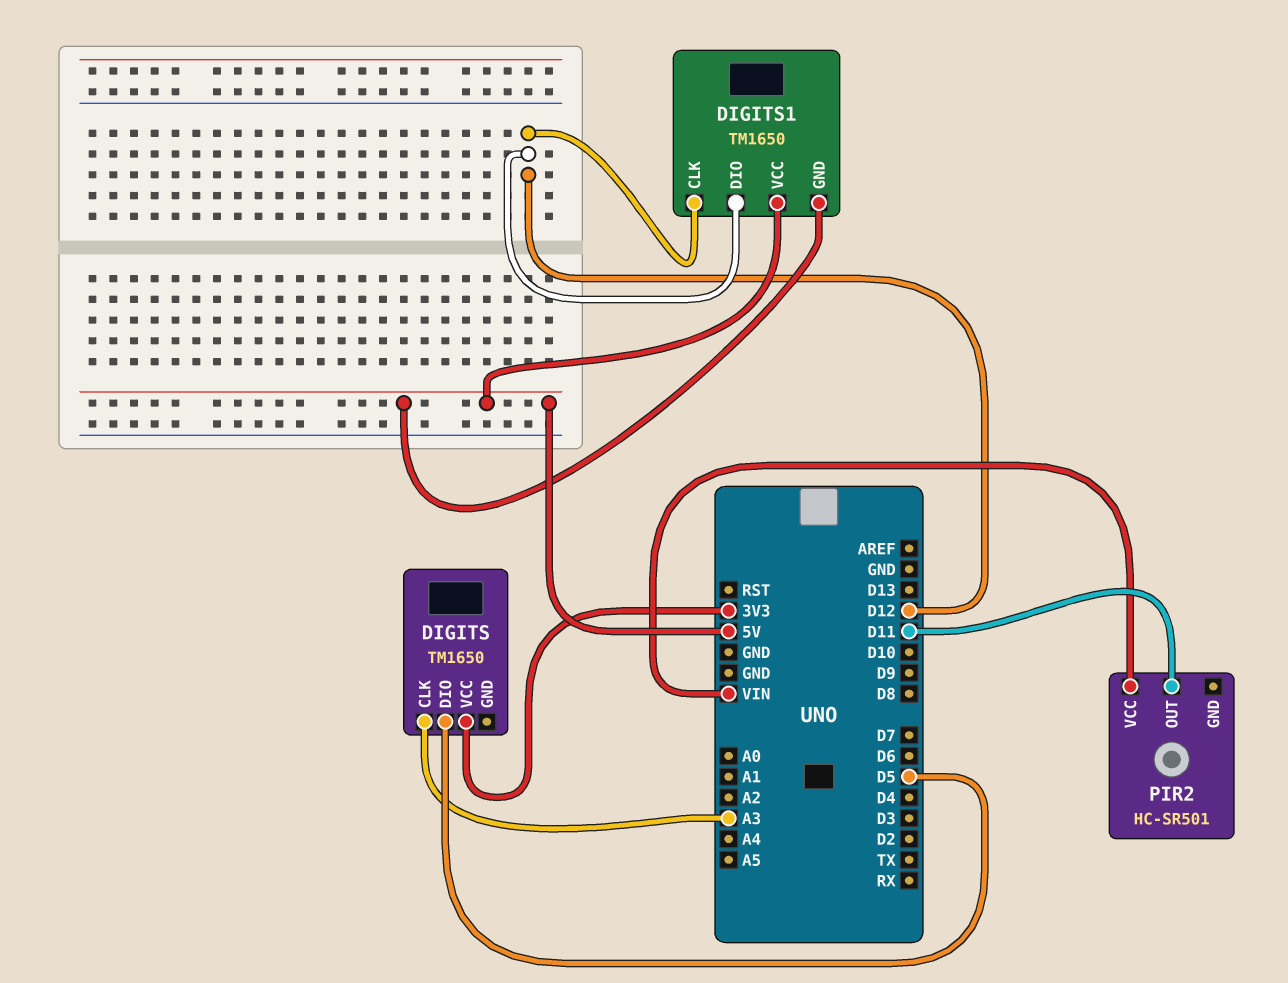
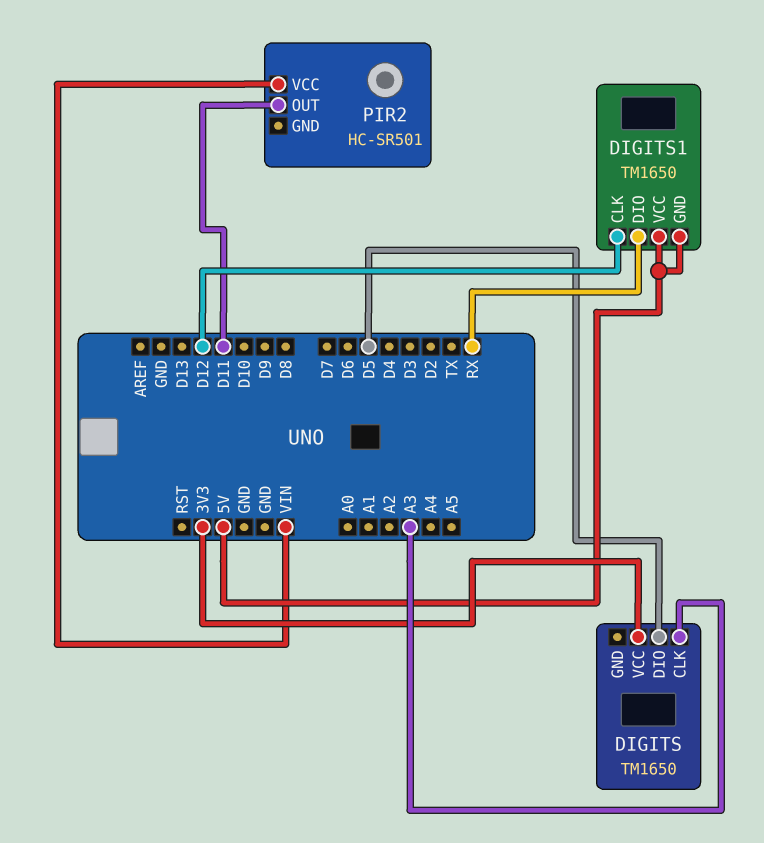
DIGITS1 pin DIO: D12 -> RX

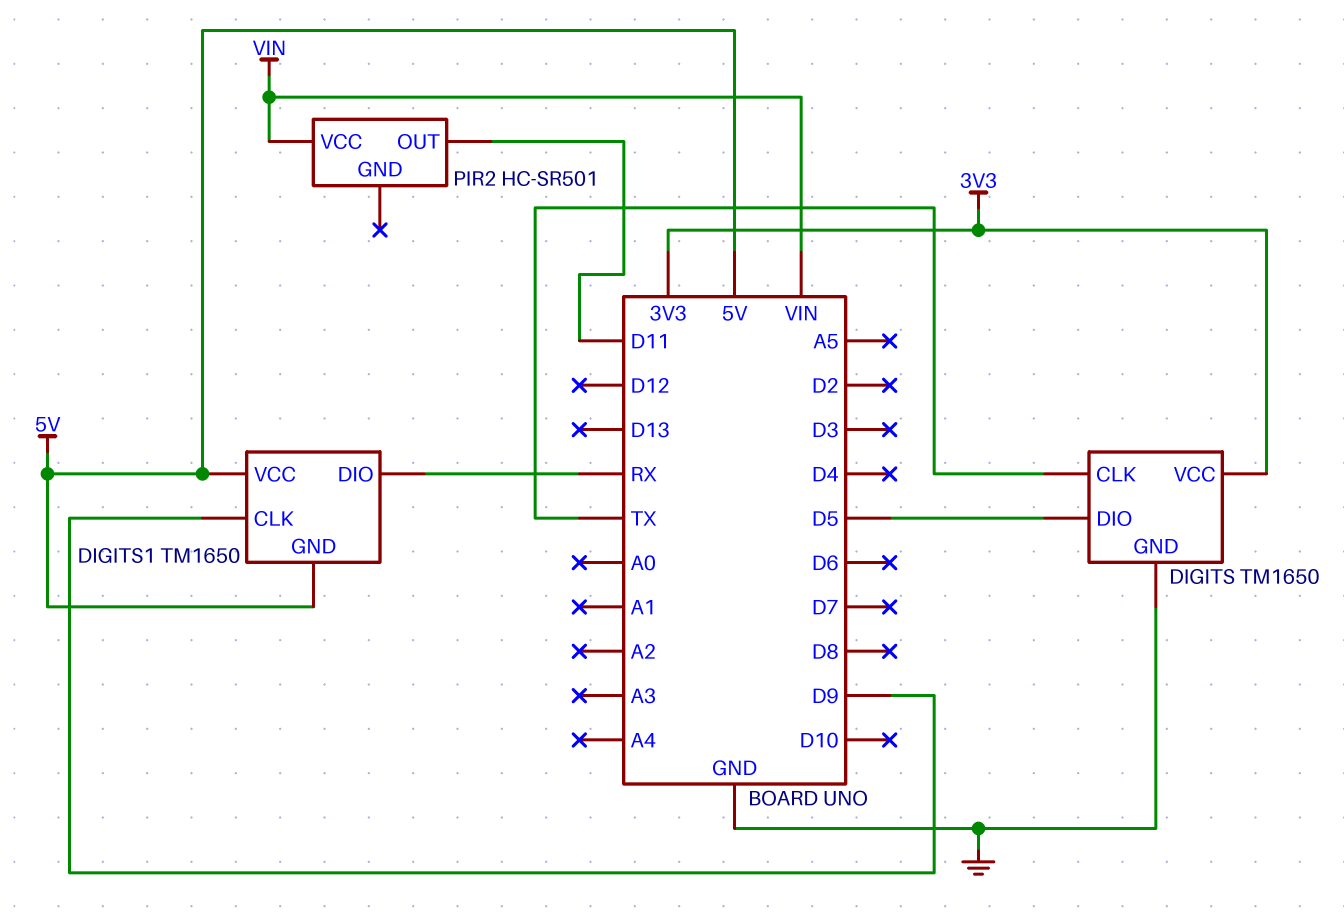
DIGITS pin CLK: A3 -> TX
DIGITS pin GND: none -> GND
DIGITS1 pin CLK: D12 -> D9

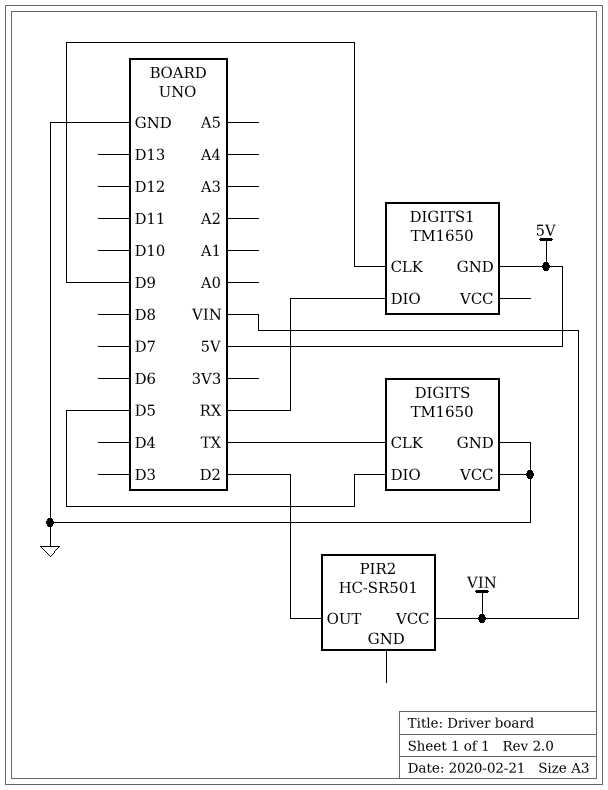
DIGITS pin VCC: 3V3 -> GND
DIGITS1 pin VCC: 5V -> none
PIR2 pin OUT: D11 -> D2

